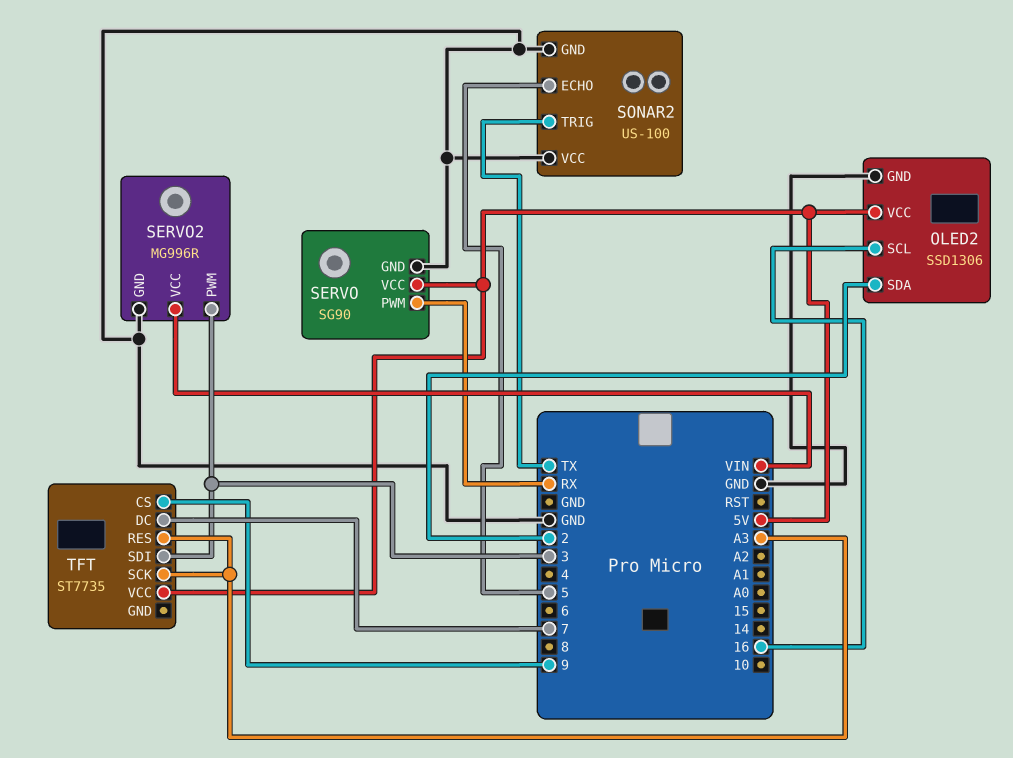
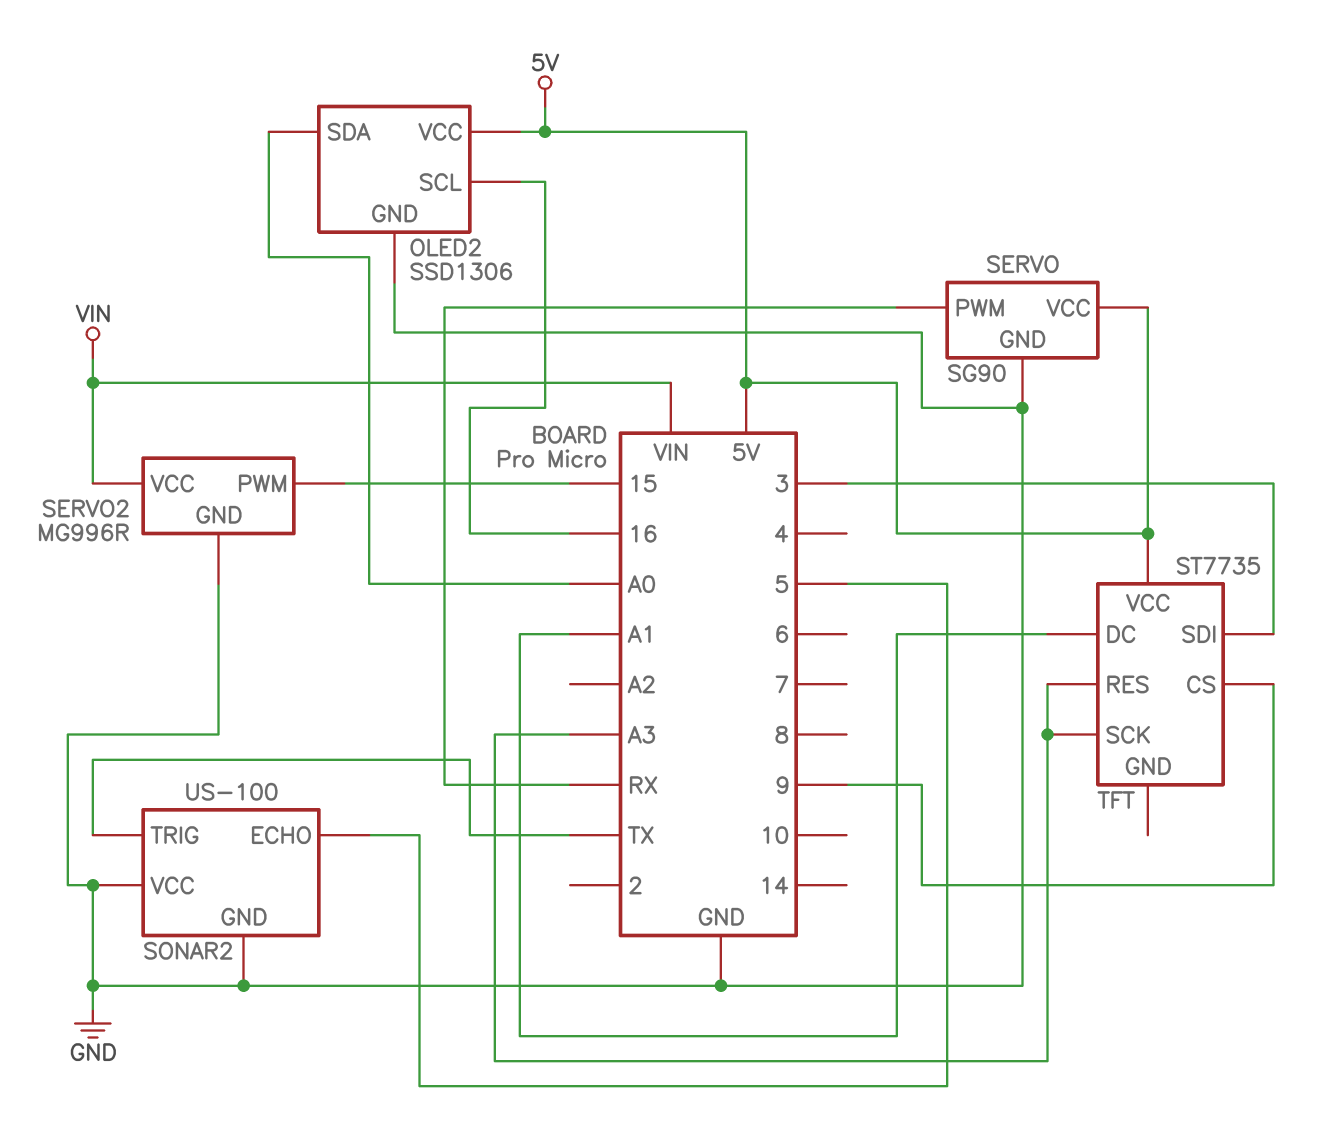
OLED2 pin SDA: 2 -> A0
SERVO2 pin PWM: 3 -> 15
TFT pin DC: 7 -> A1

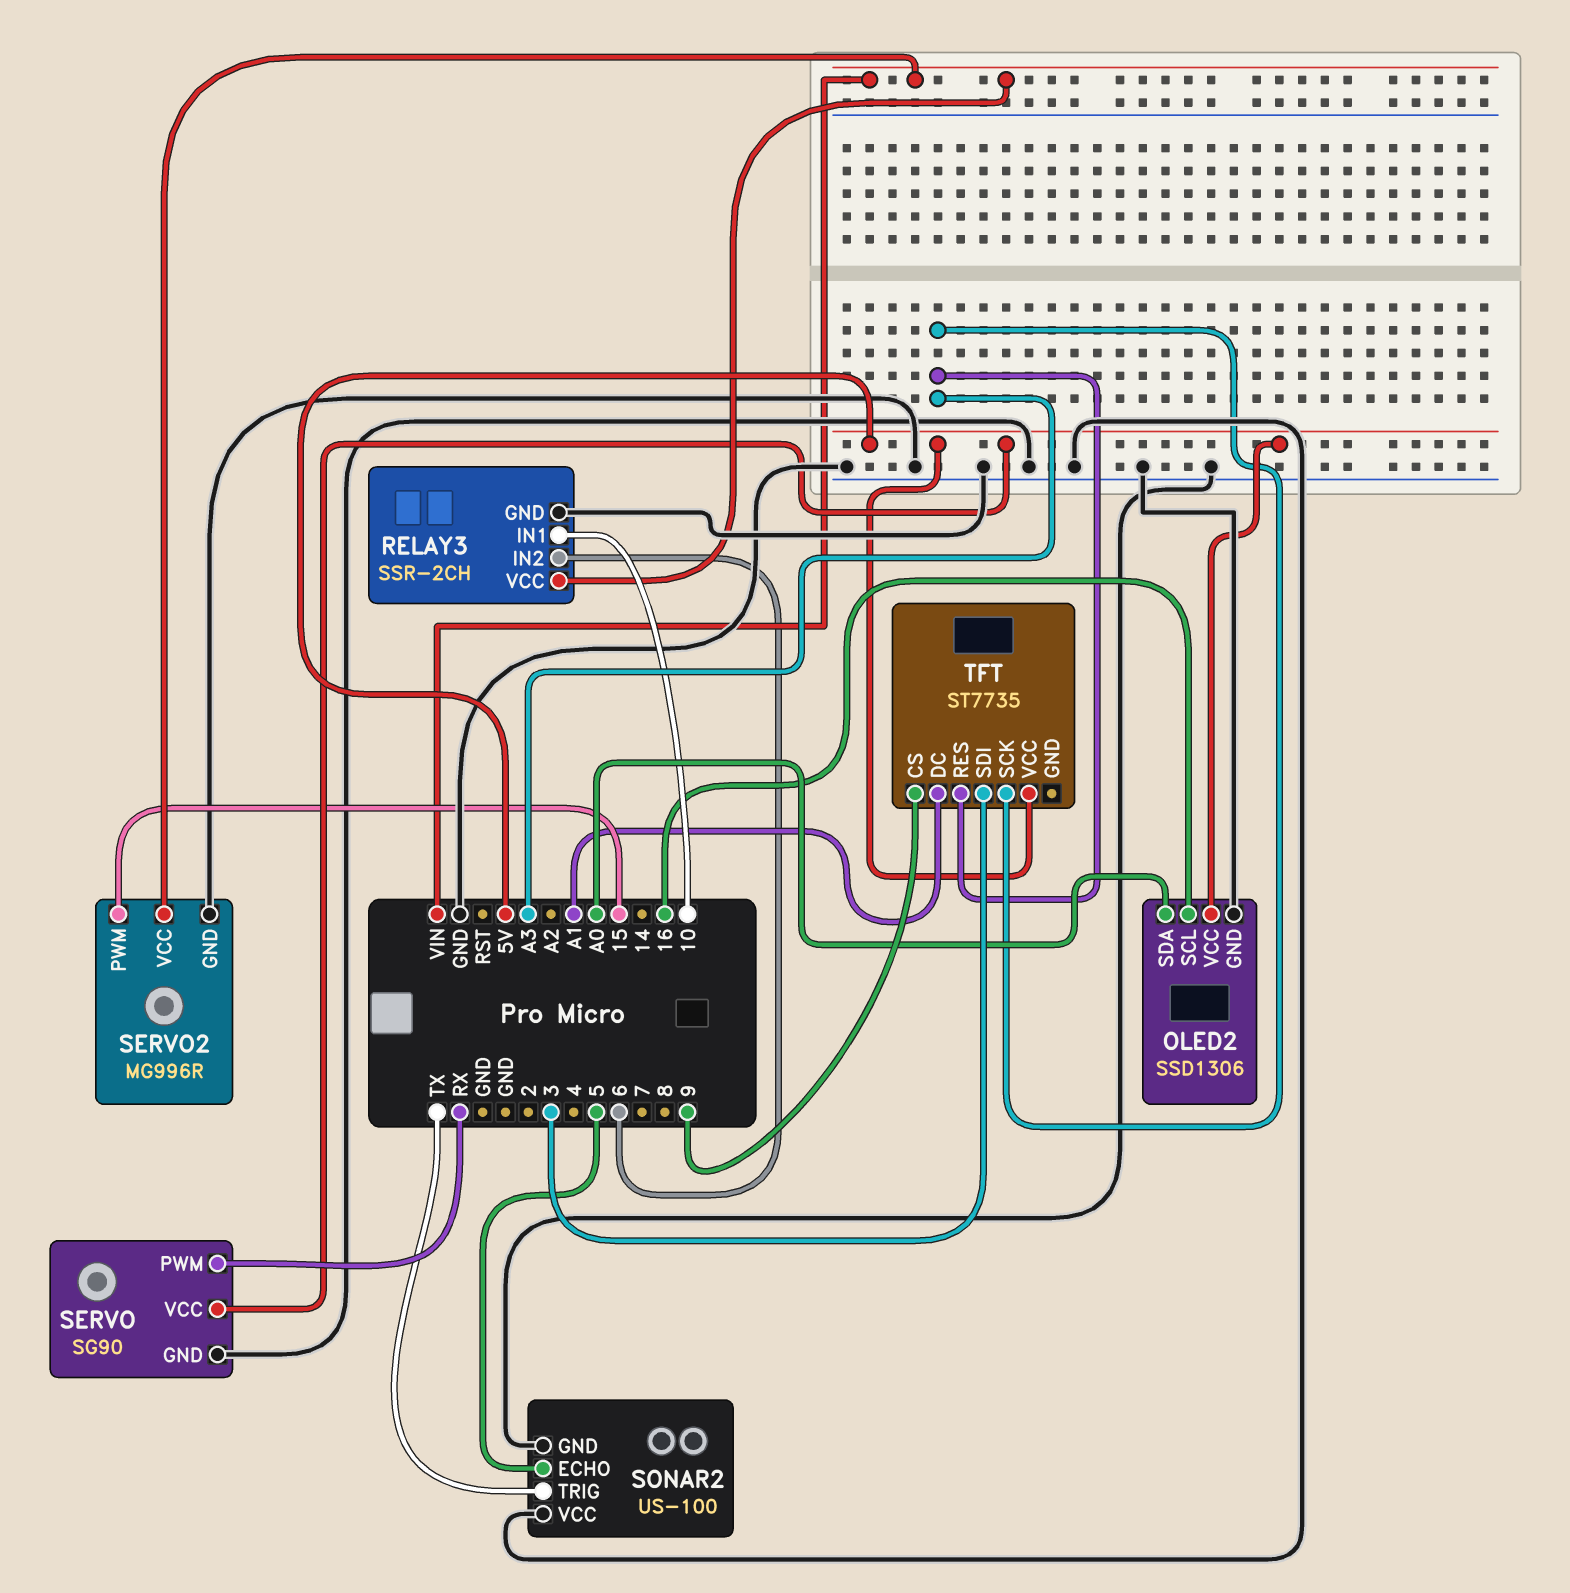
RELAY3: none -> SSR-2CH
RELAY3 pin GND: none -> GND
RELAY3 pin IN1: none -> 10
RELAY3 pin IN2: none -> 6
RELAY3 pin VCC: none -> VIN

